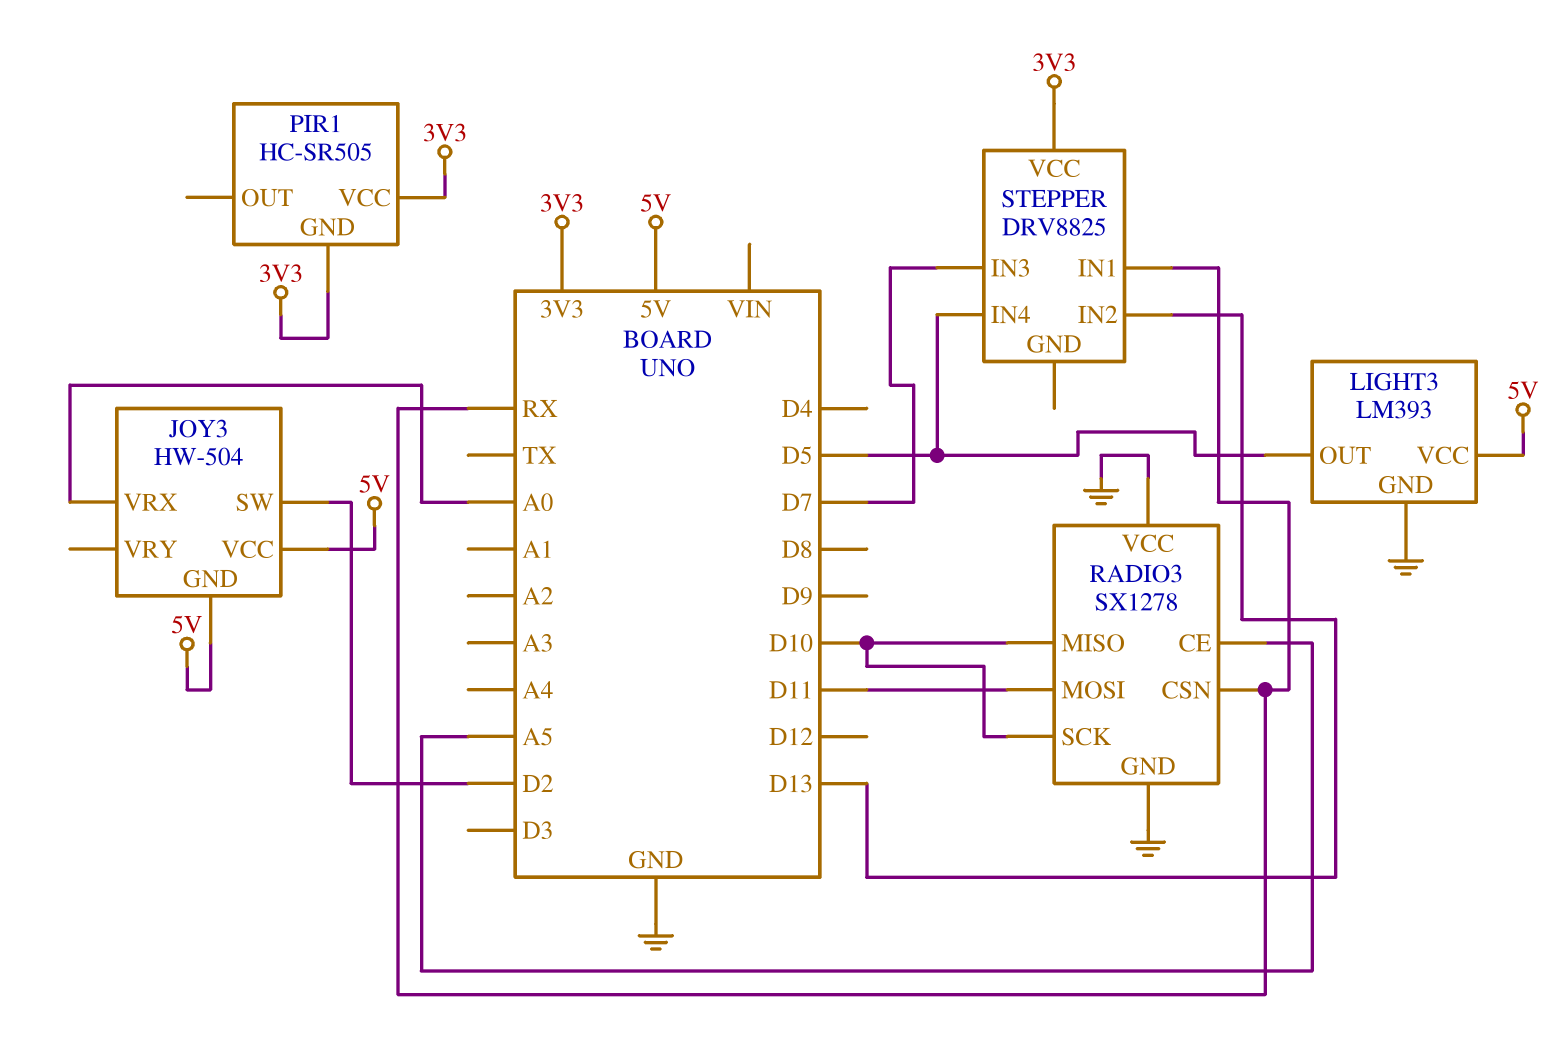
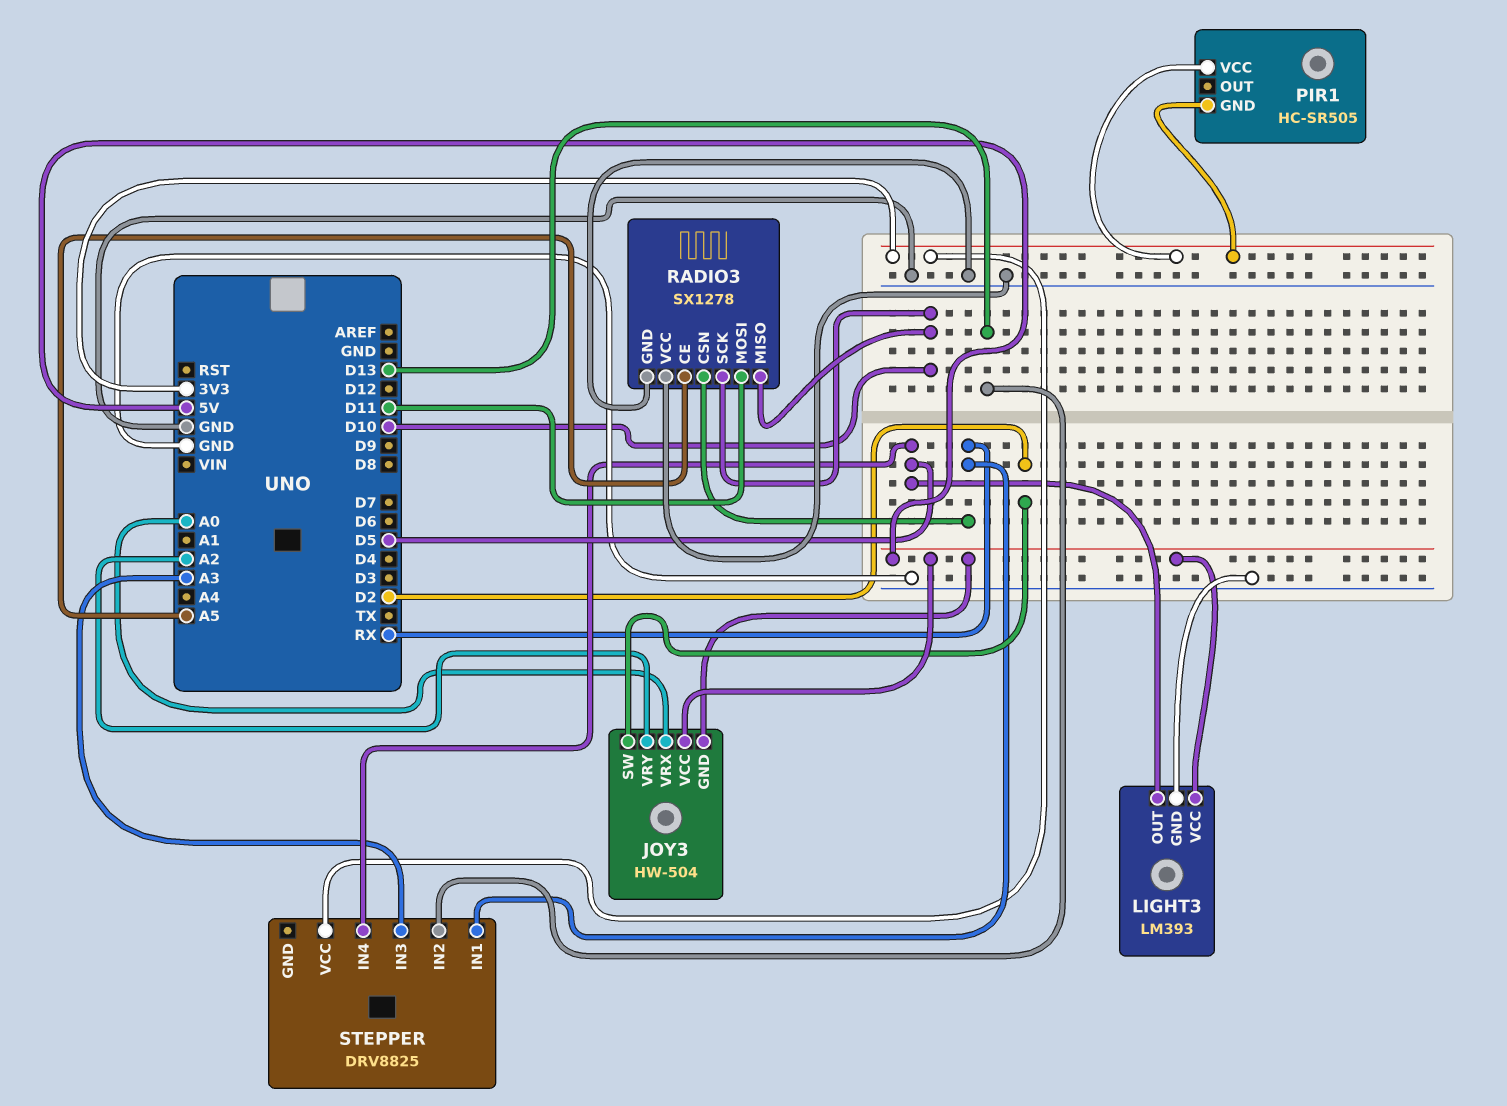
JOY3 pin VRY: none -> A2
STEPPER pin IN3: D7 -> A3

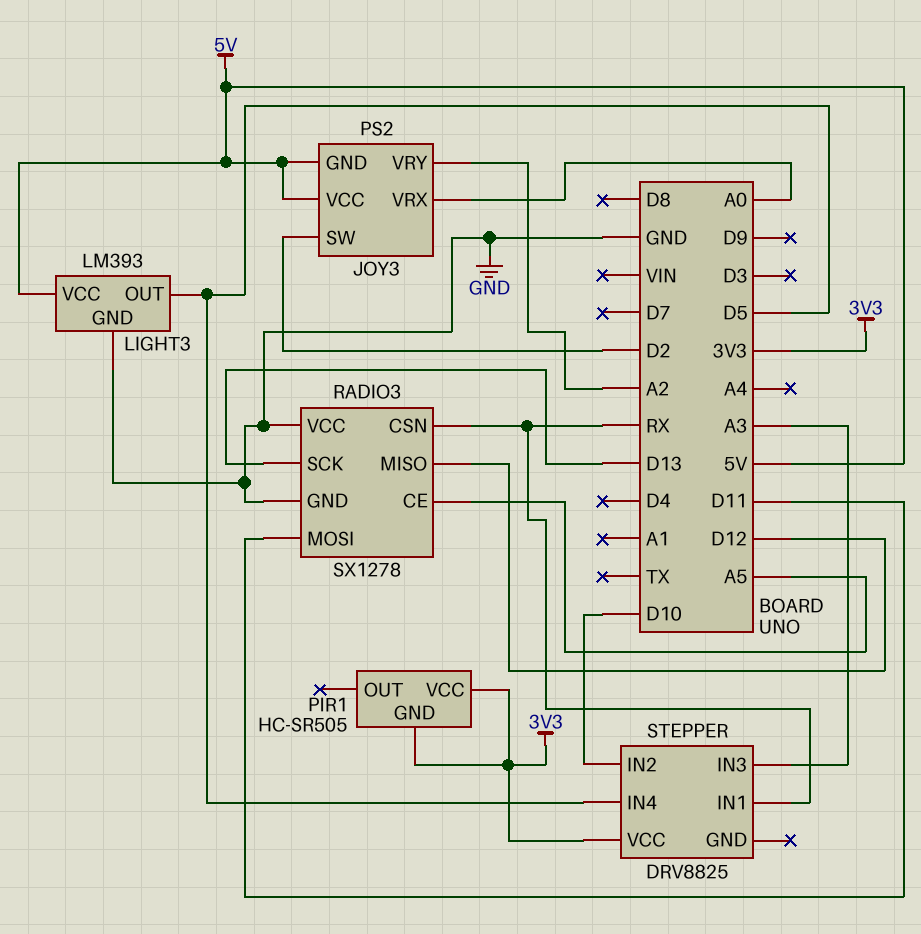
JOY3: HW-504 -> PS2
RADIO3 pin MISO: D10 -> D12
RADIO3 pin SCK: D10 -> D13
STEPPER pin IN2: D13 -> D10

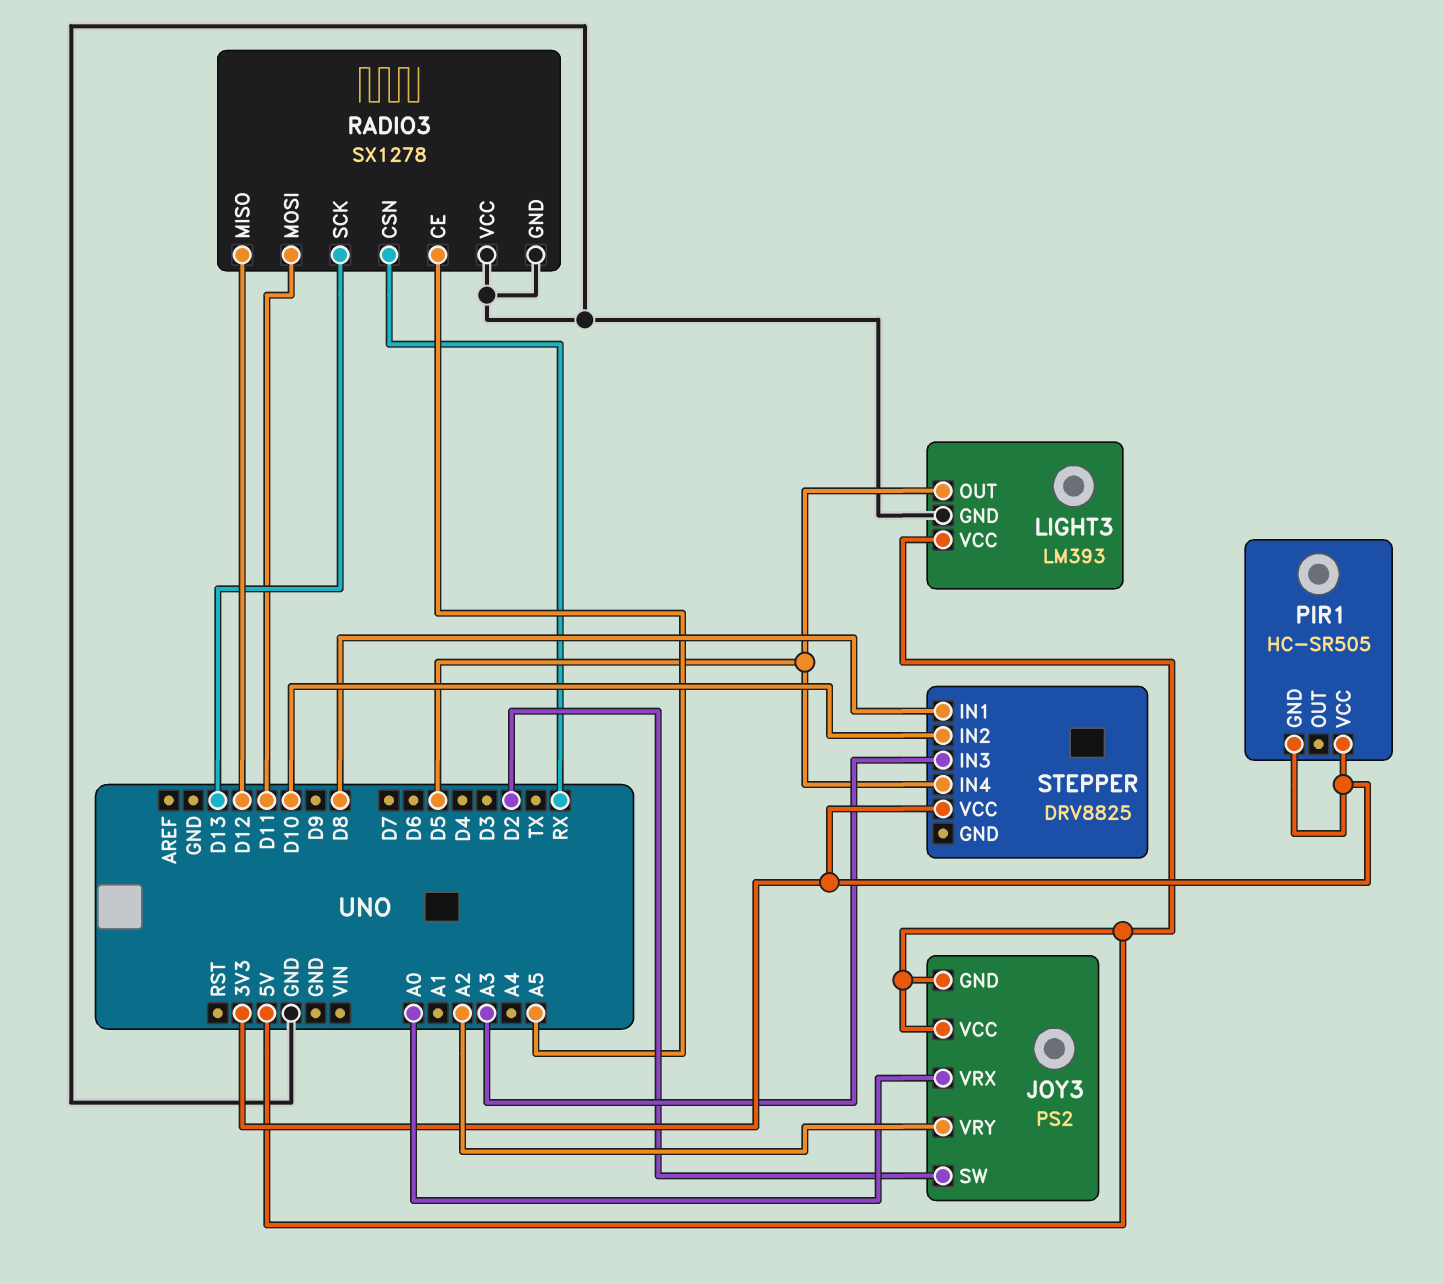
STEPPER pin IN1: RX -> D8

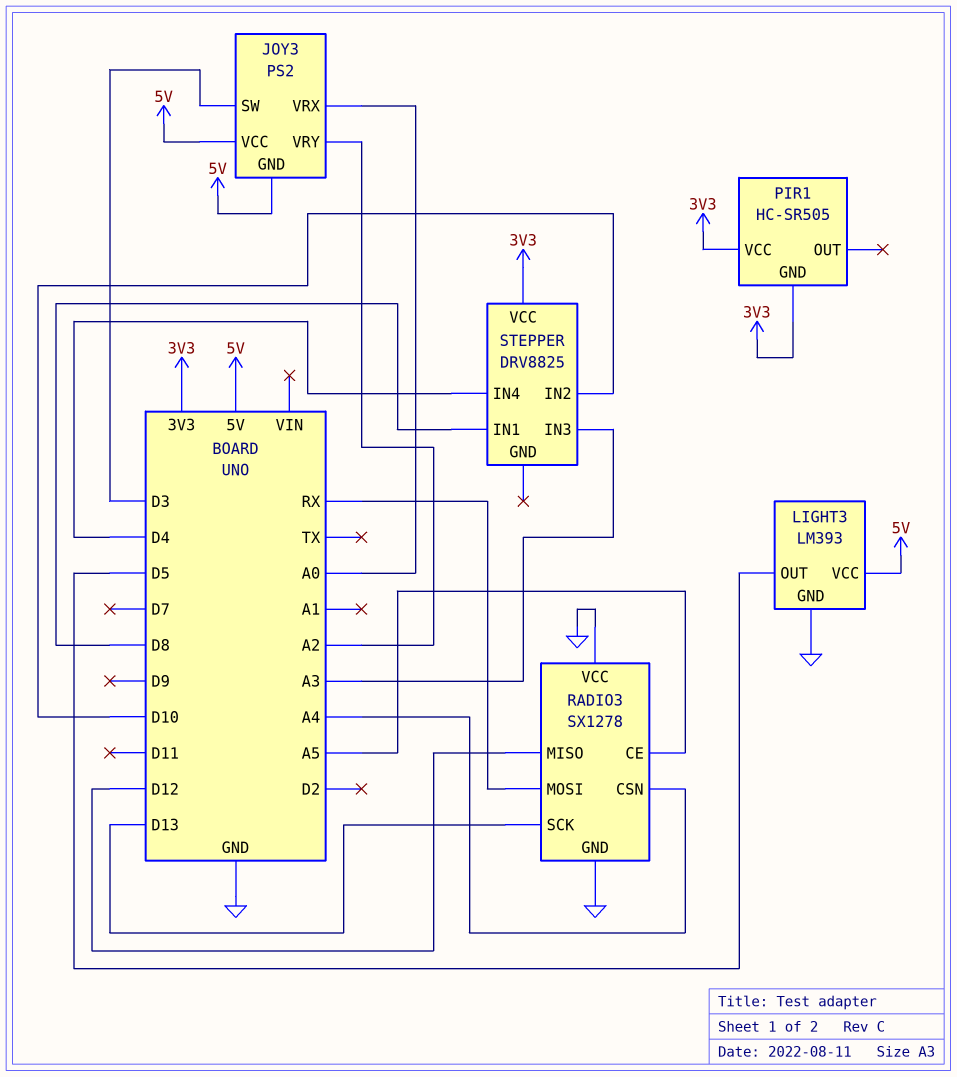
JOY3 pin SW: D2 -> D3
RADIO3 pin CSN: RX -> A4
RADIO3 pin MOSI: D11 -> RX
STEPPER pin IN4: D5 -> D4

